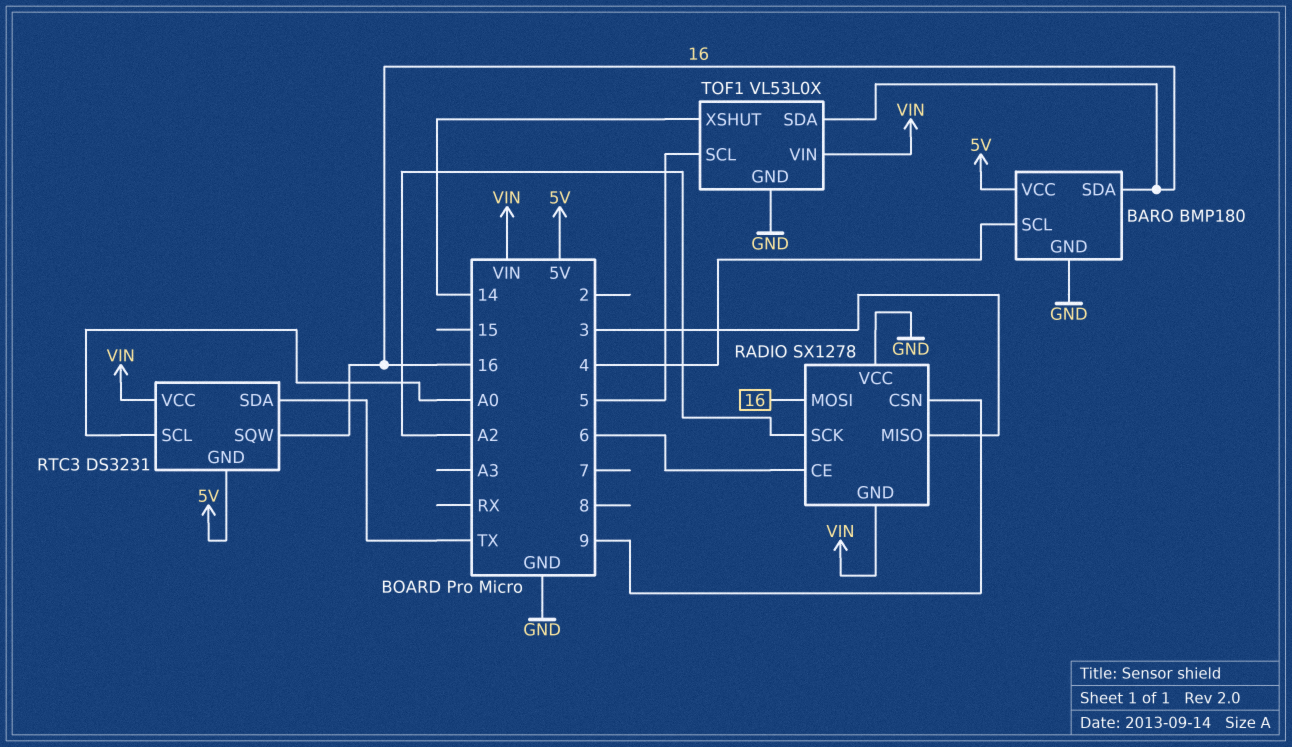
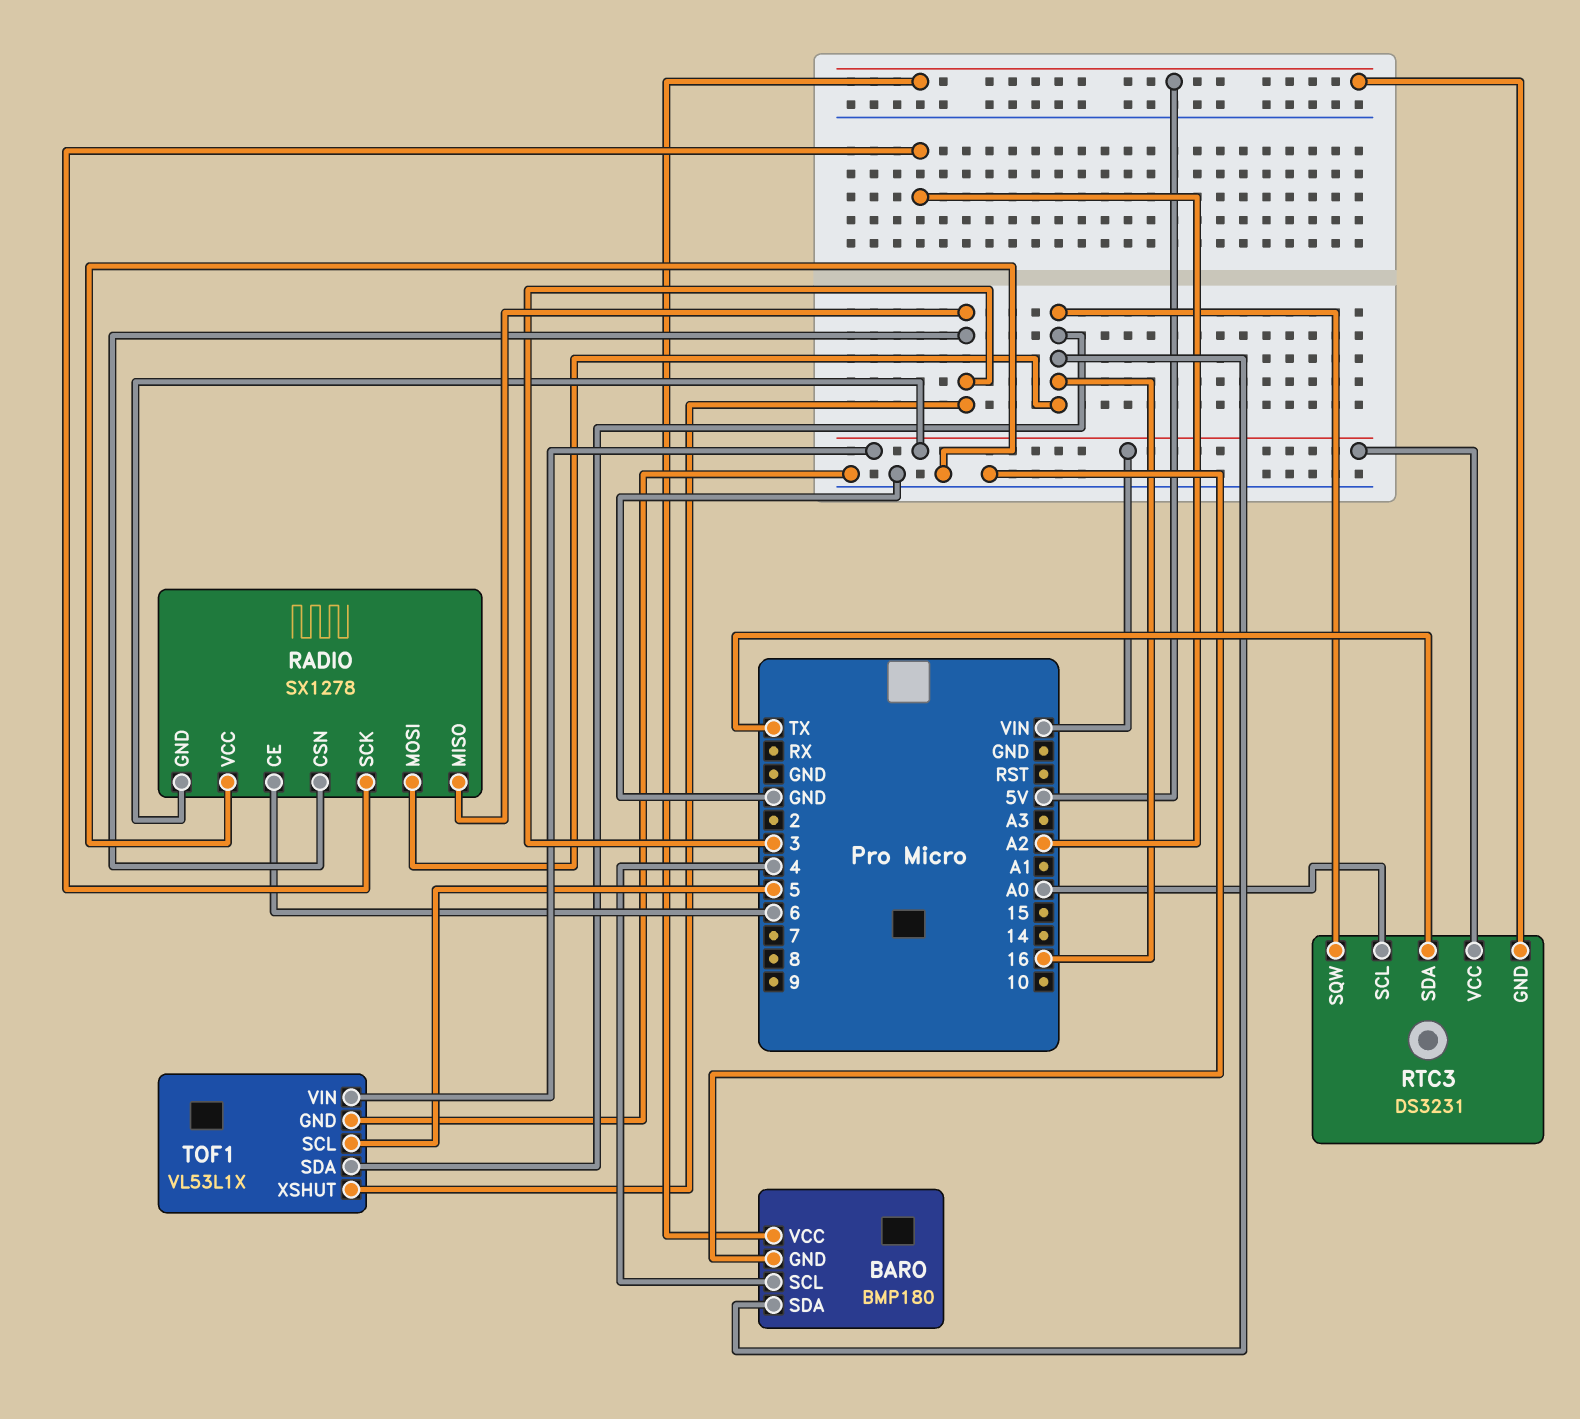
RADIO pin CSN: 9 -> 3
TOF1: VL53L0X -> VL53L1X
TOF1 pin XSHUT: 14 -> 3

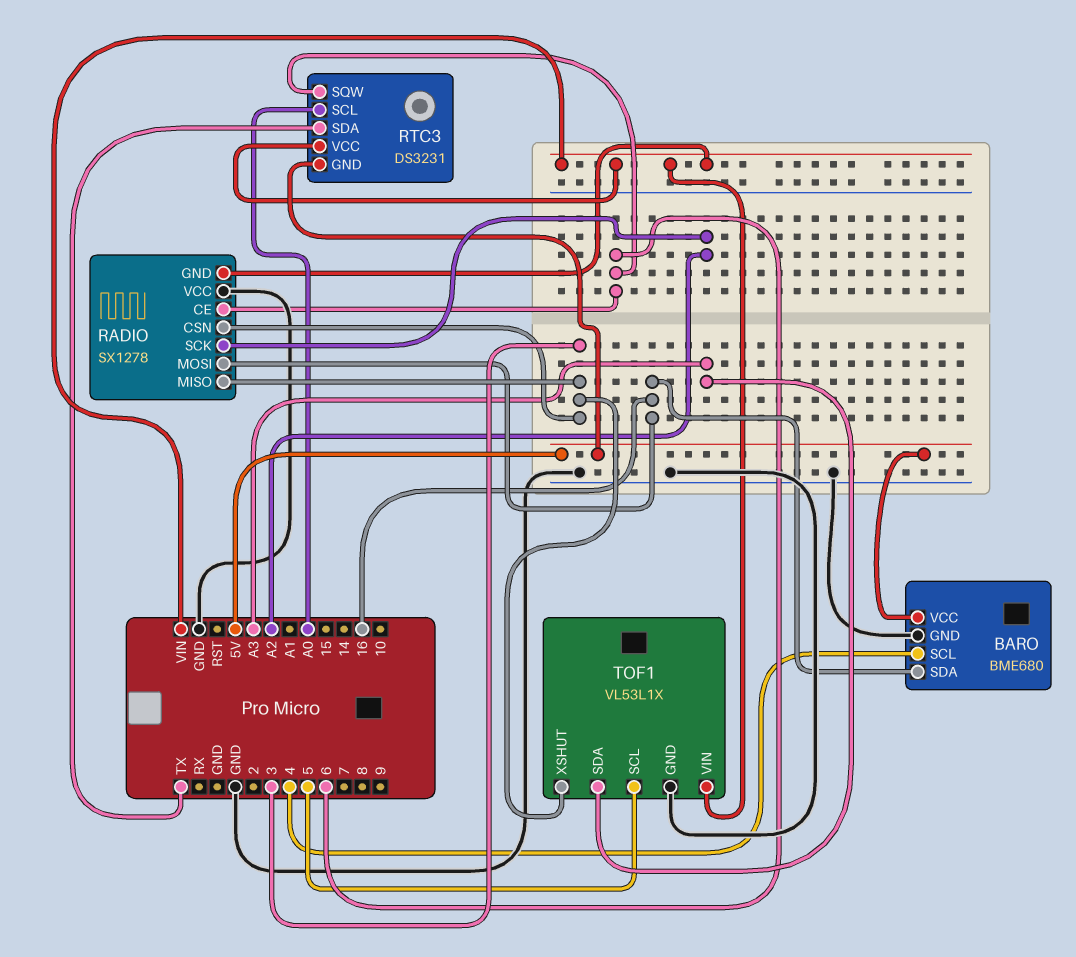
BARO: BMP180 -> BME680
RTC3 pin SQW: 16 -> 6
TOF1 pin SDA: 16 -> A3

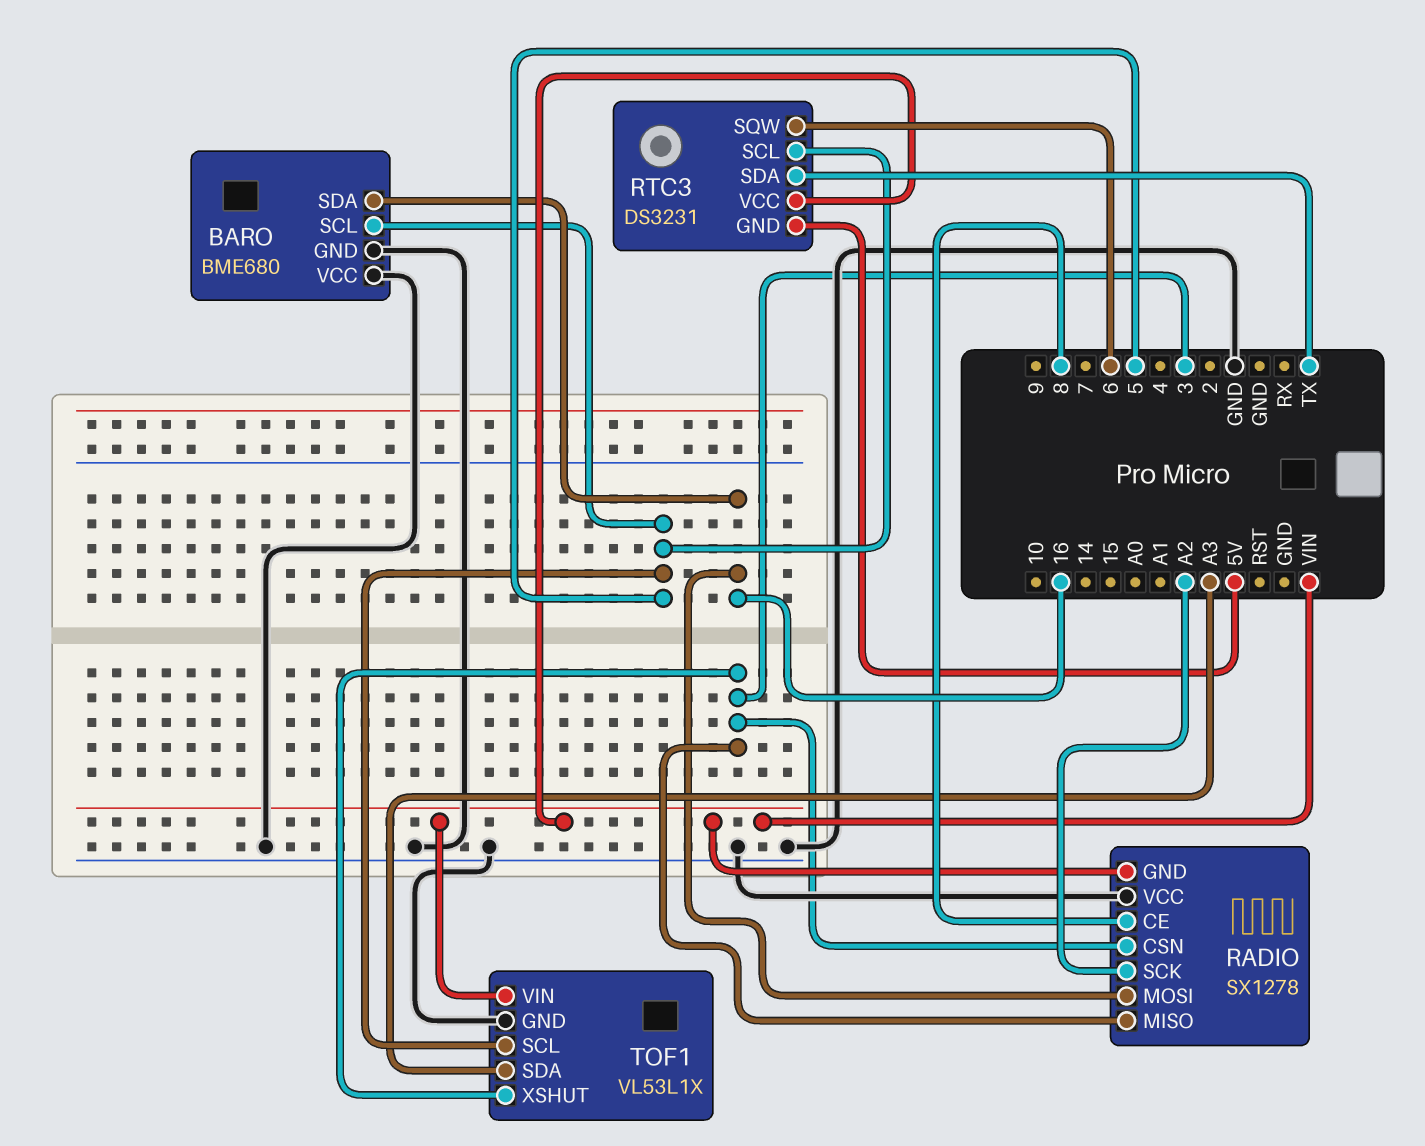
BARO pin SCL: 4 -> 5
BARO pin VCC: 5V -> GND
RADIO pin CE: 6 -> 8
RTC3 pin SCL: A0 -> 5

